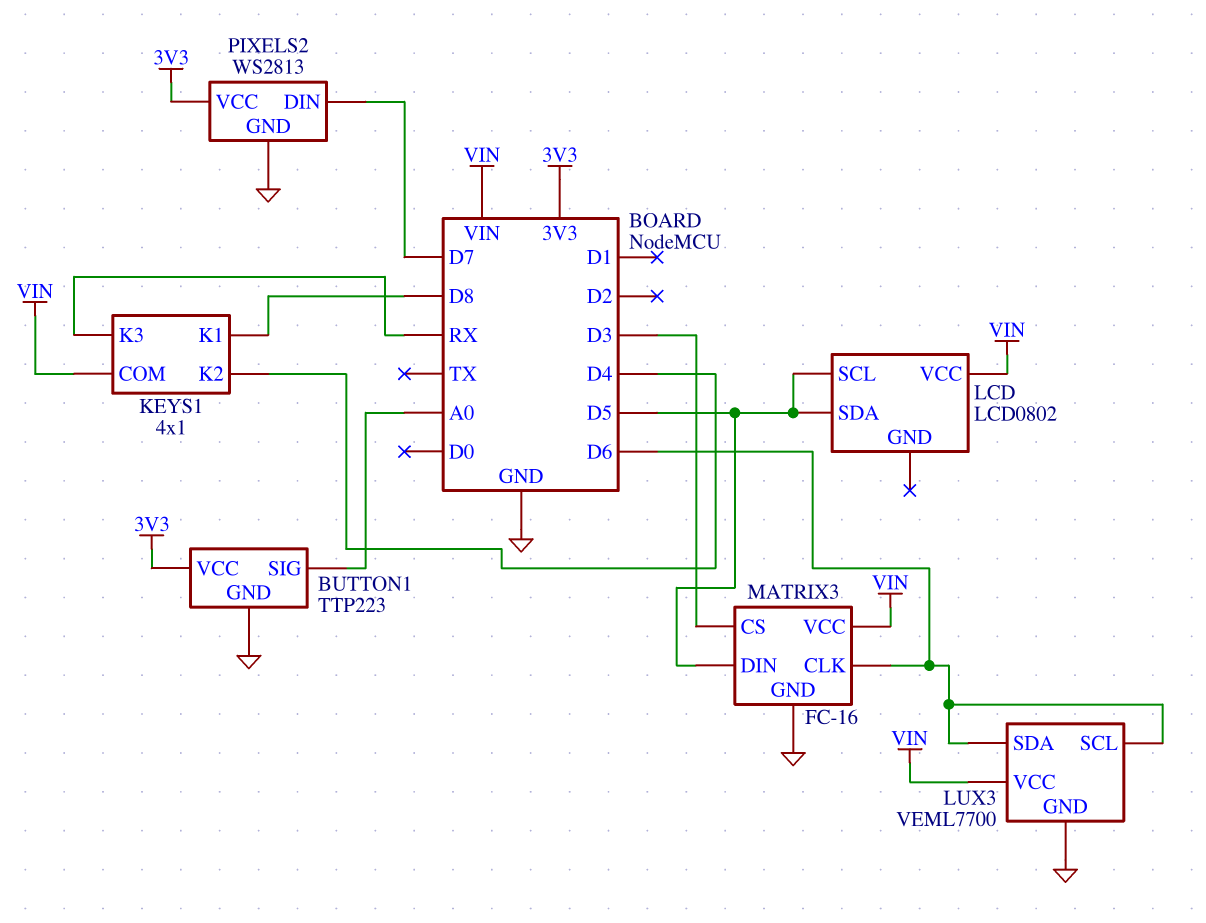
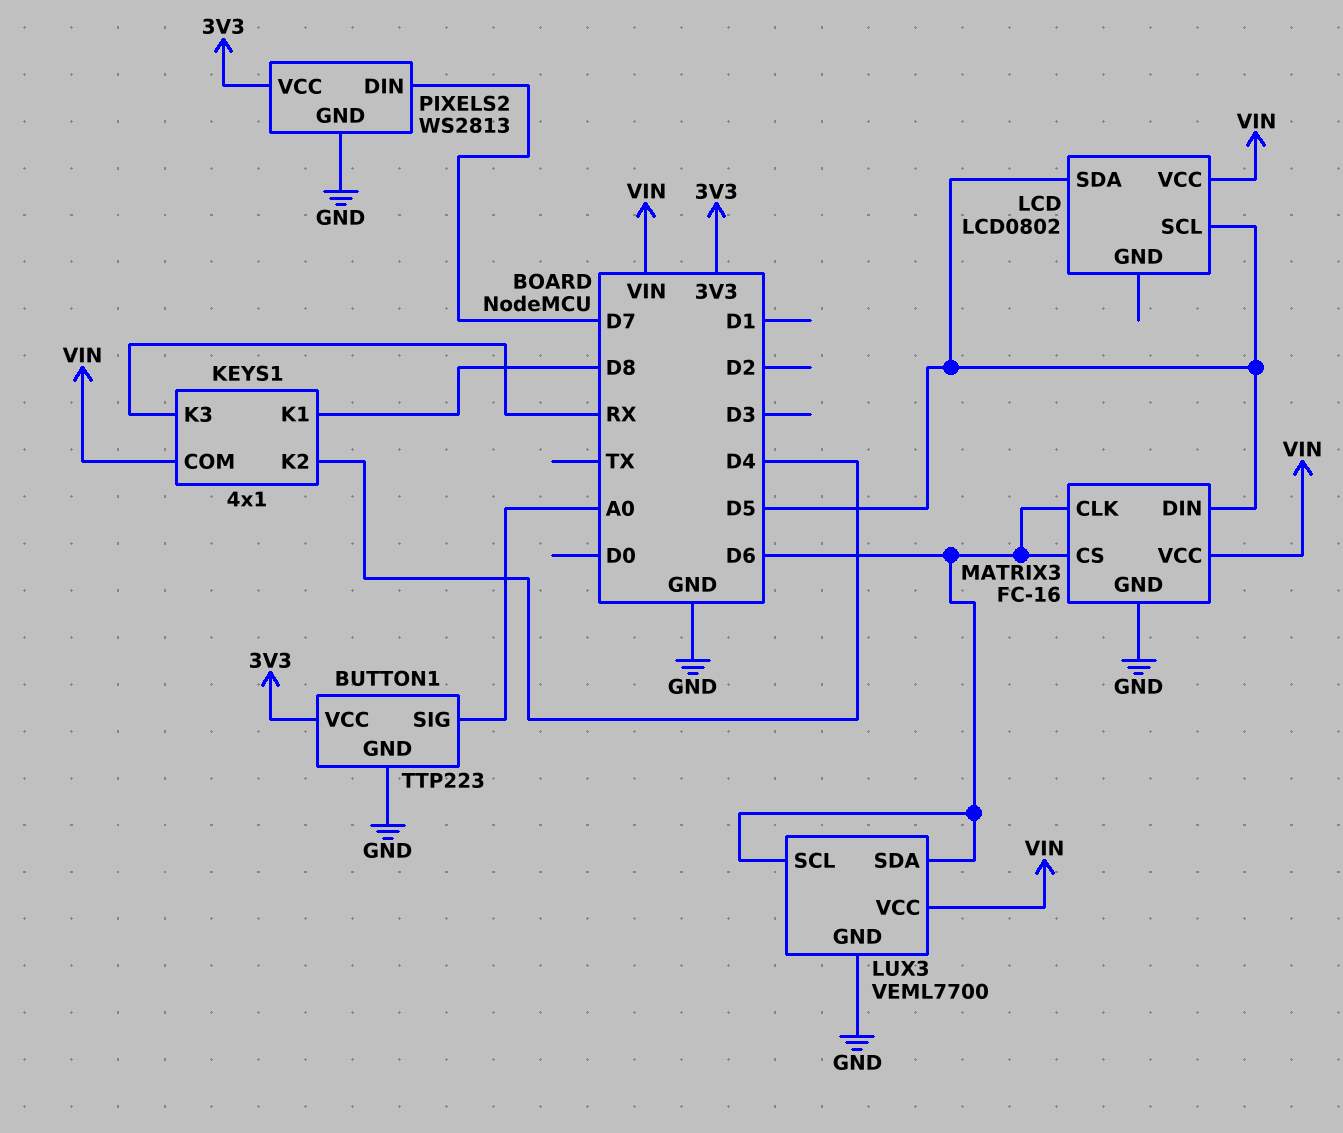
MATRIX3 pin CS: D3 -> D6

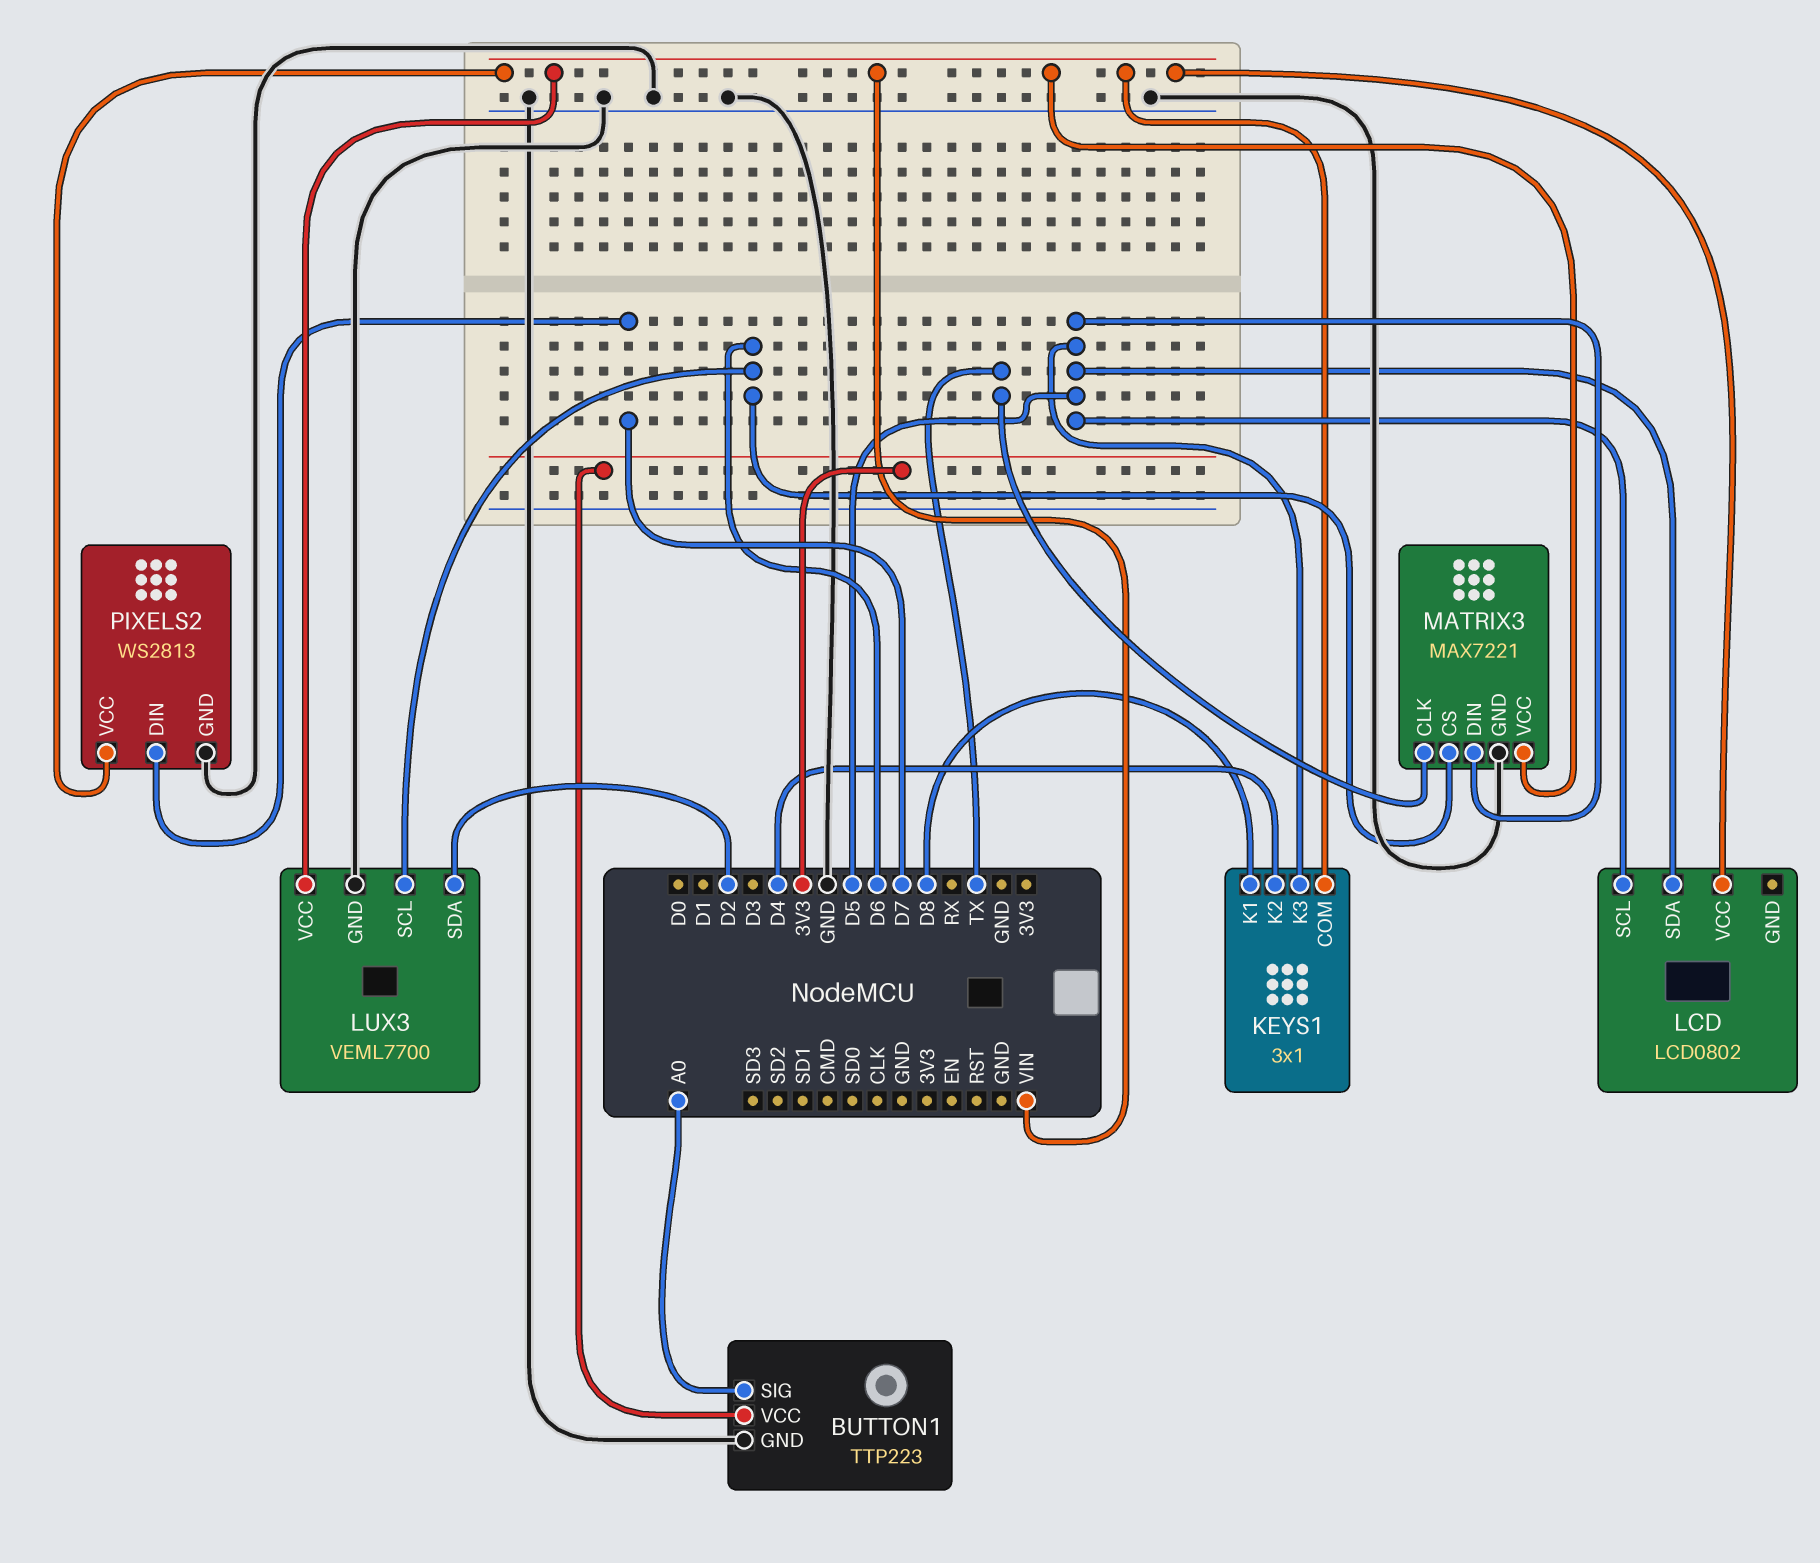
KEYS1: 4x1 -> 3x1
KEYS1 pin K3: RX -> D5
LUX3 pin SDA: D6 -> D2
MATRIX3: FC-16 -> MAX7221
MATRIX3 pin CLK: D6 -> TX
PIXELS2 pin VCC: 3V3 -> VIN

